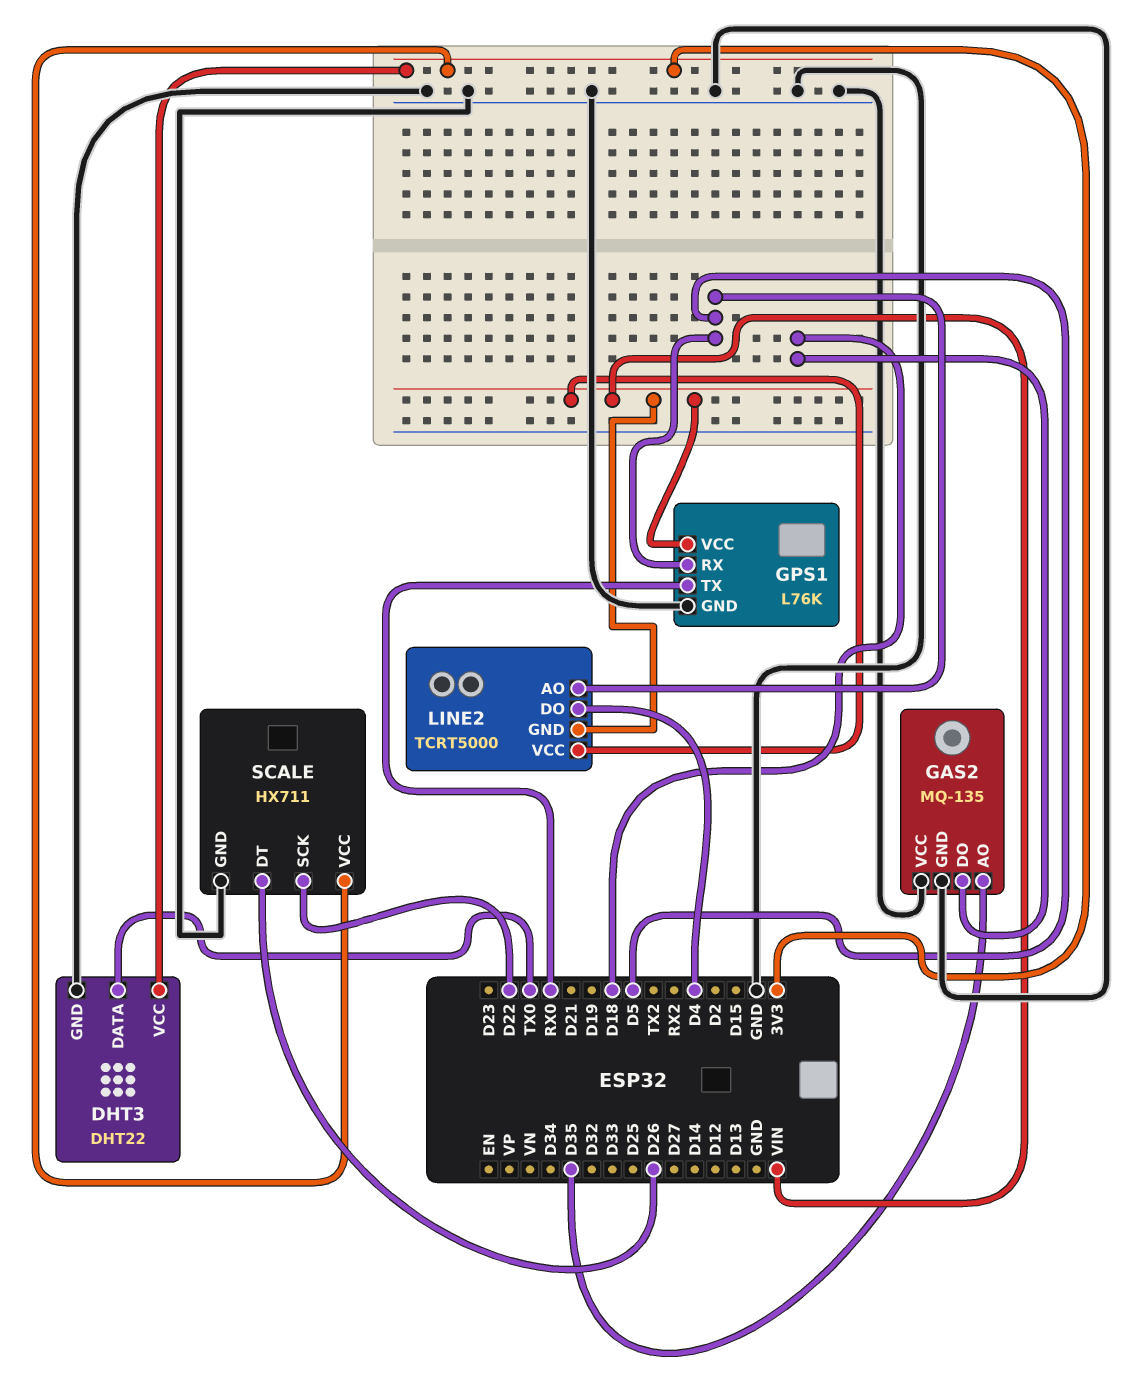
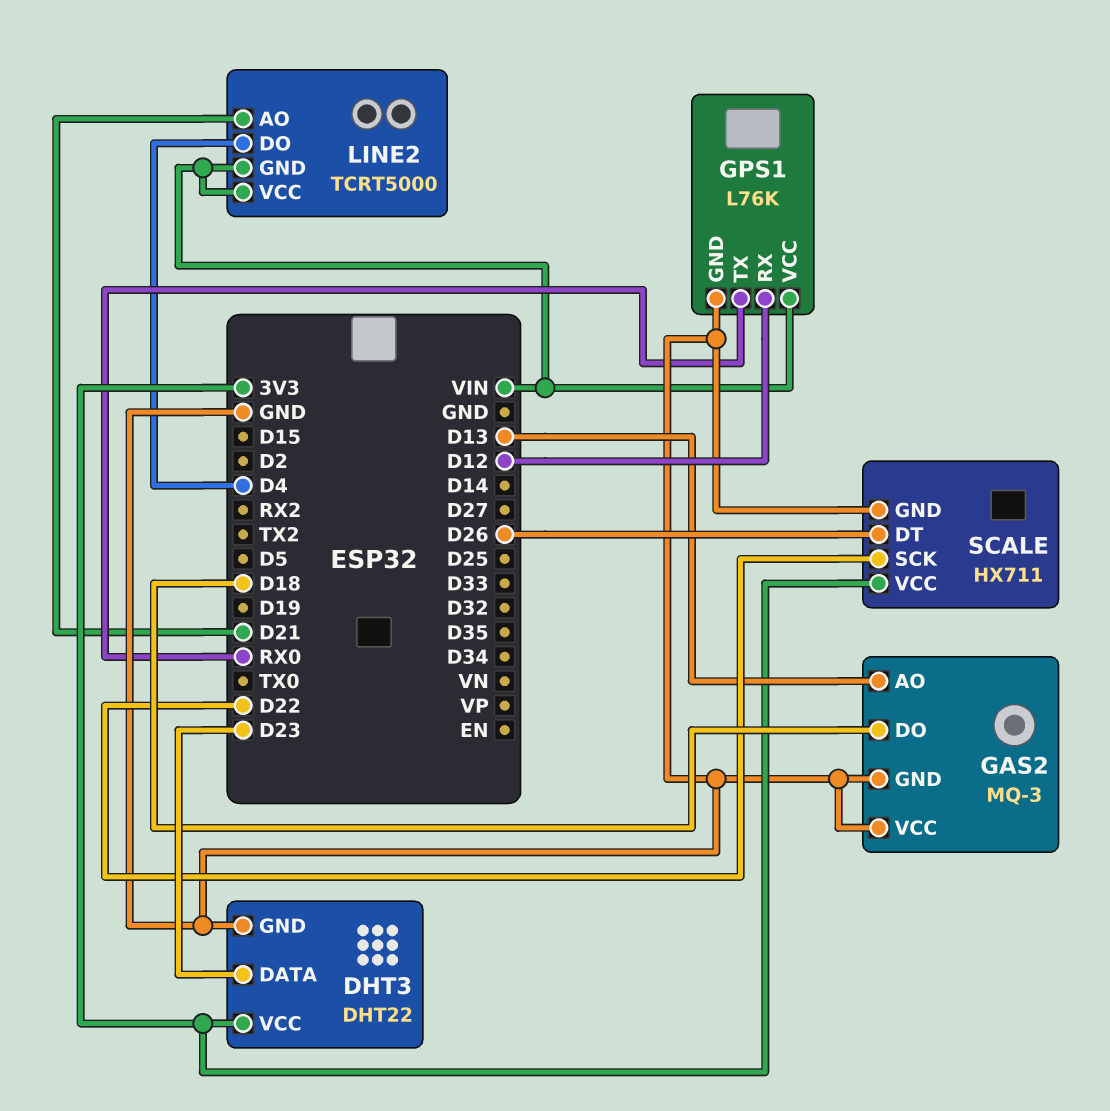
DHT3 pin DATA: TX0 -> D23
GAS2: MQ-135 -> MQ-3
GAS2 pin AO: D35 -> D13
GPS1 pin RX: D5 -> D12
LINE2 pin AO: D5 -> D21

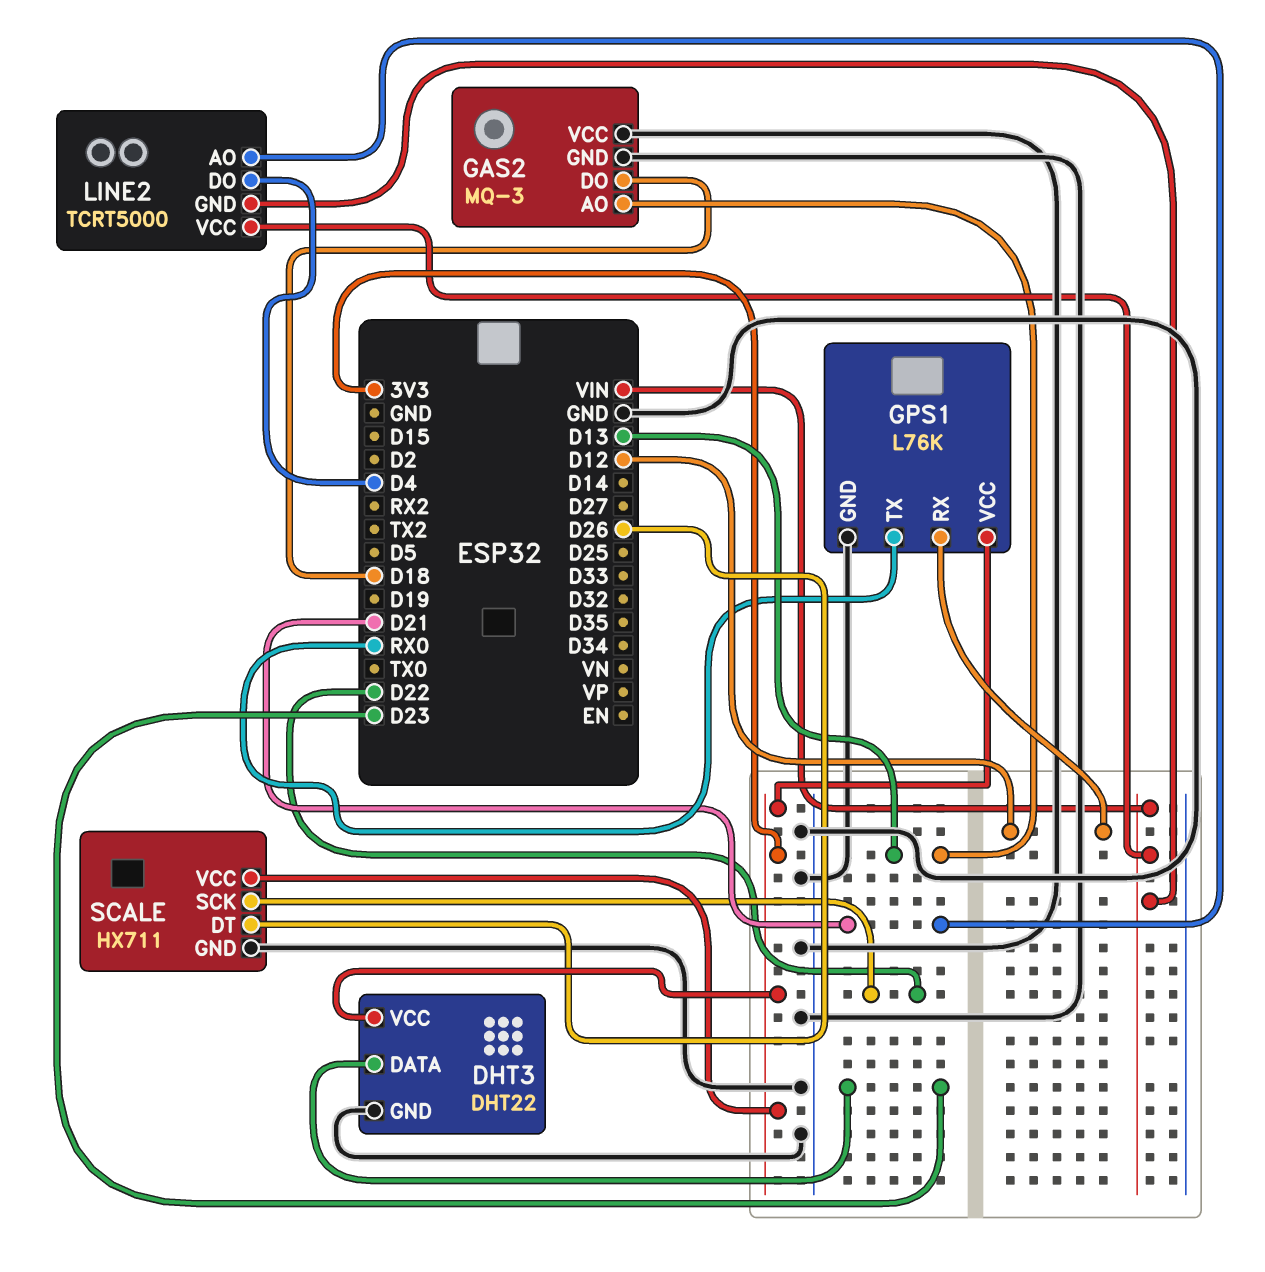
GPS1 pin VCC: VIN -> 3V3

